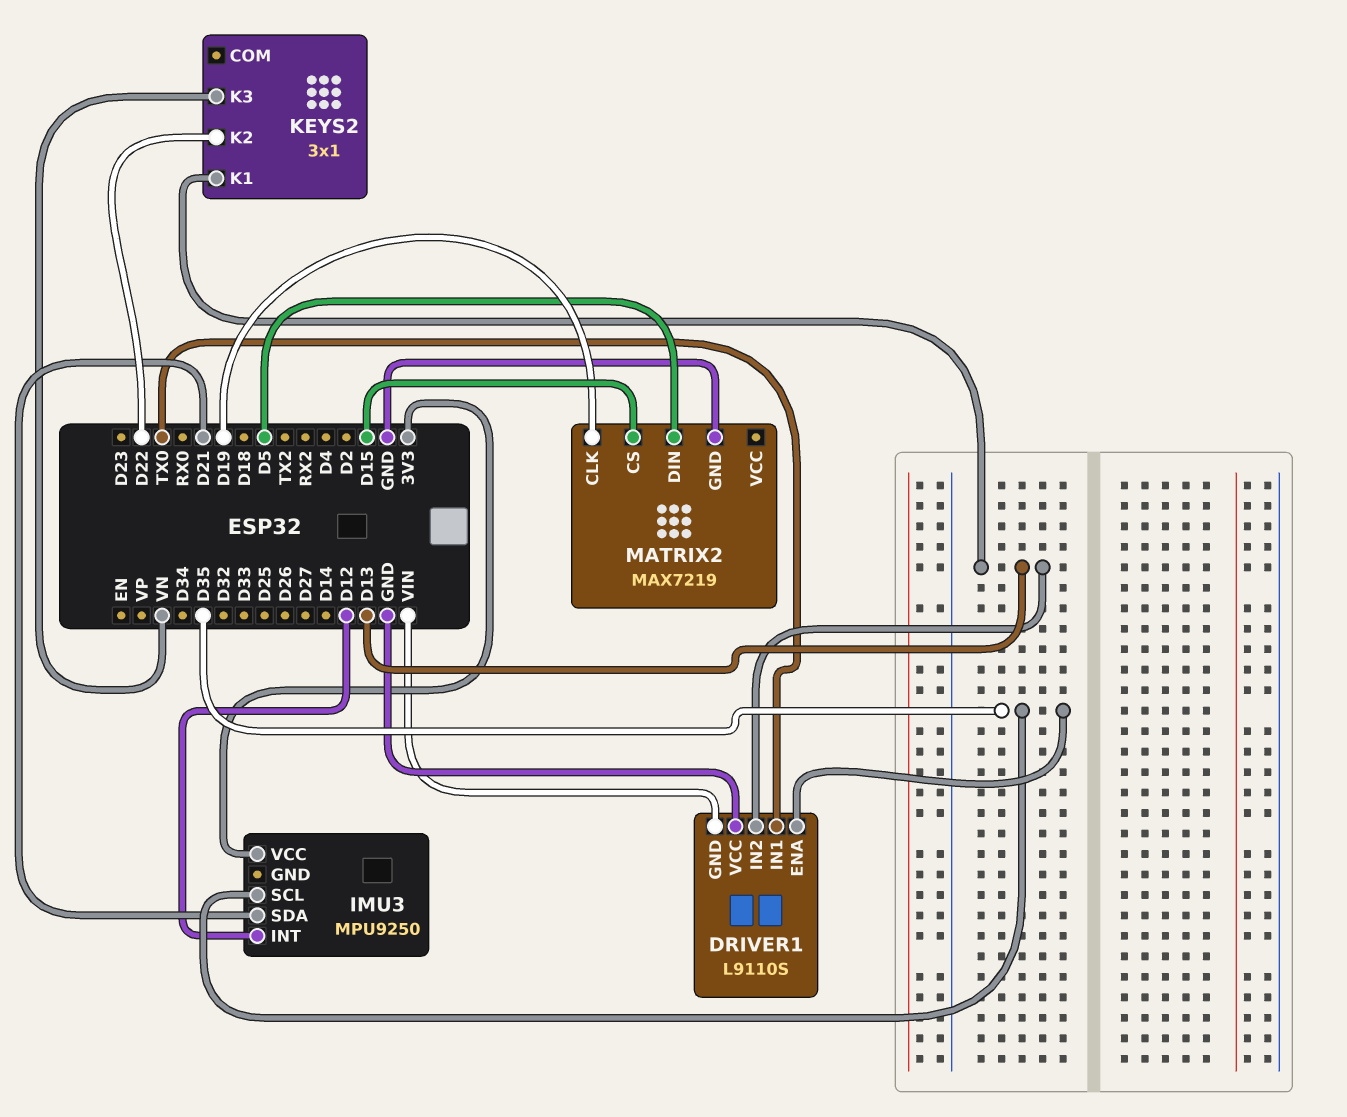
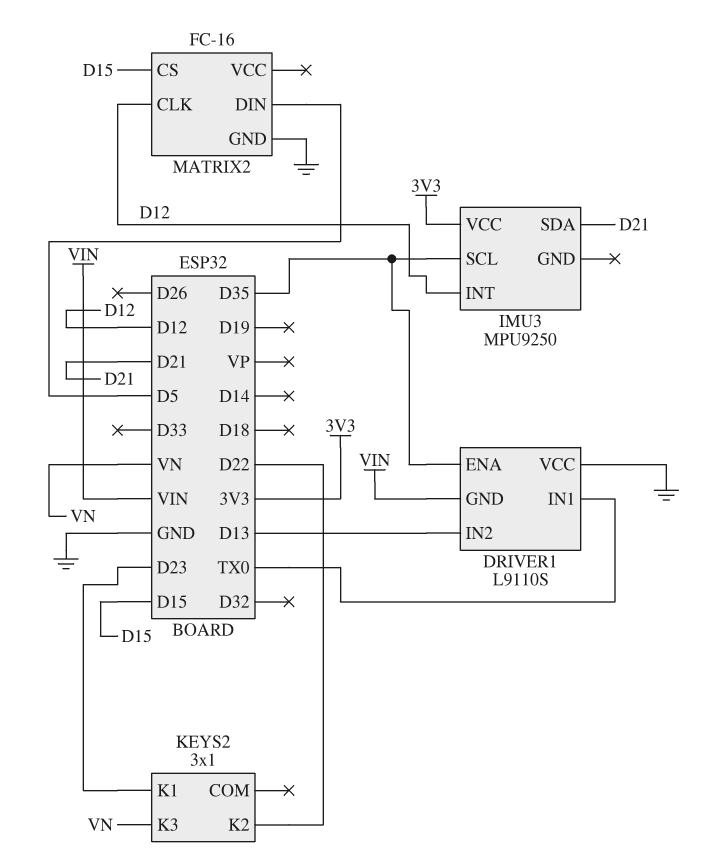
KEYS2 pin K1: D13 -> D23
MATRIX2: MAX7219 -> FC-16
MATRIX2 pin CLK: D19 -> D12

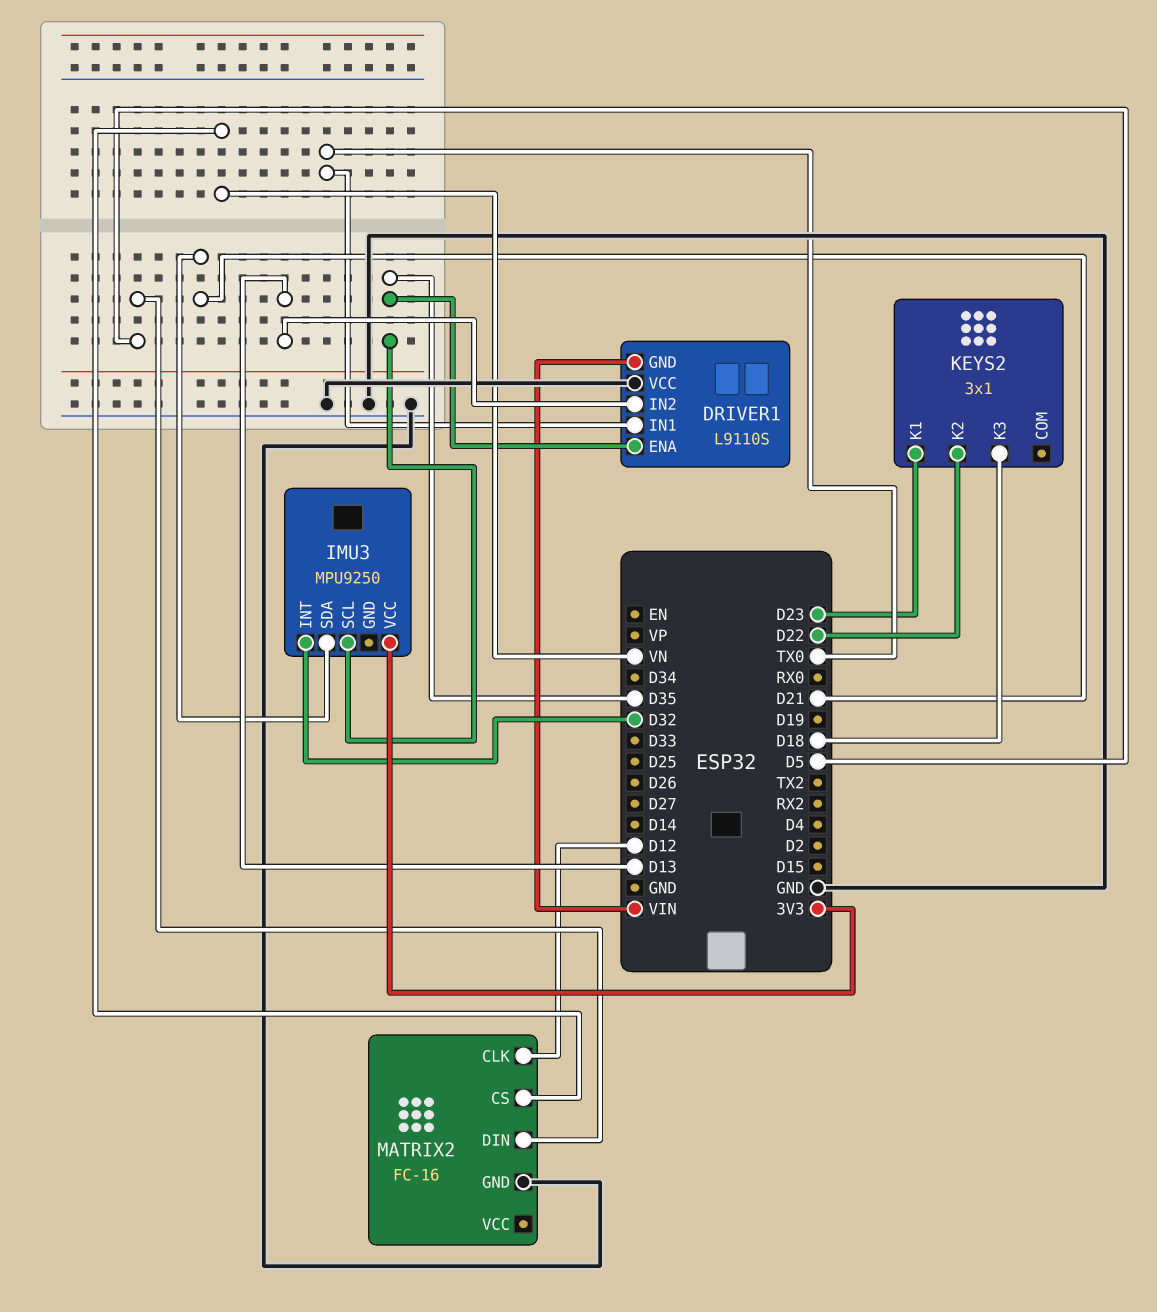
IMU3 pin INT: D12 -> D32
KEYS2 pin K3: VN -> D18
MATRIX2 pin CS: D15 -> VN

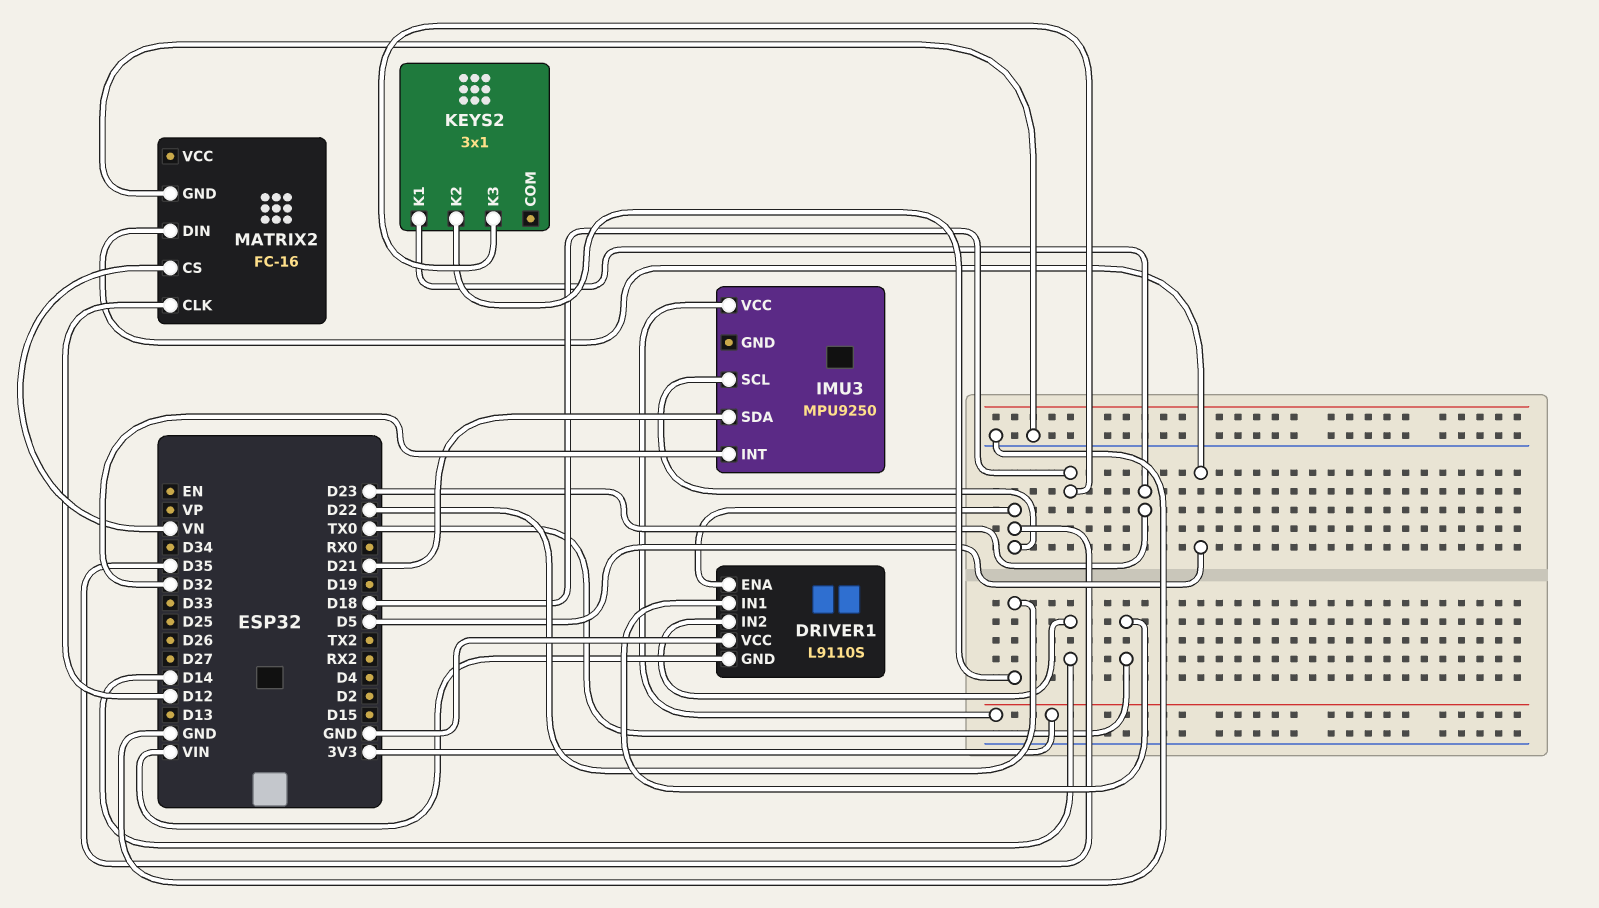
DRIVER1 pin IN2: D13 -> D14

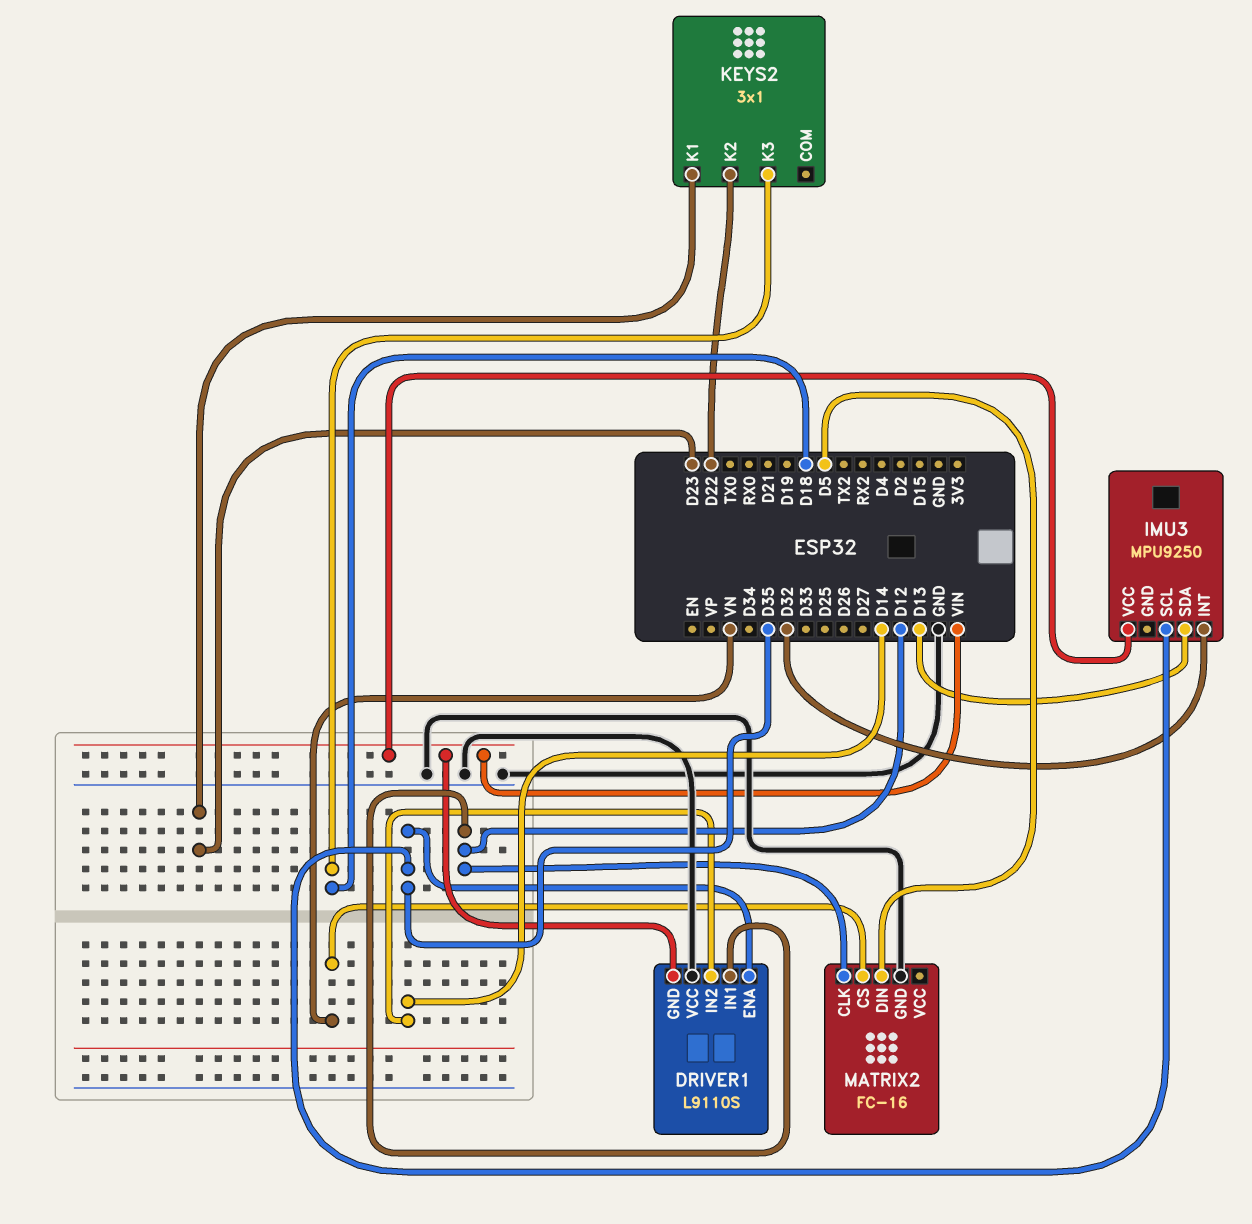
DRIVER1 pin IN1: TX0 -> D12
IMU3 pin SDA: D21 -> D13
IMU3 pin VCC: 3V3 -> VIN

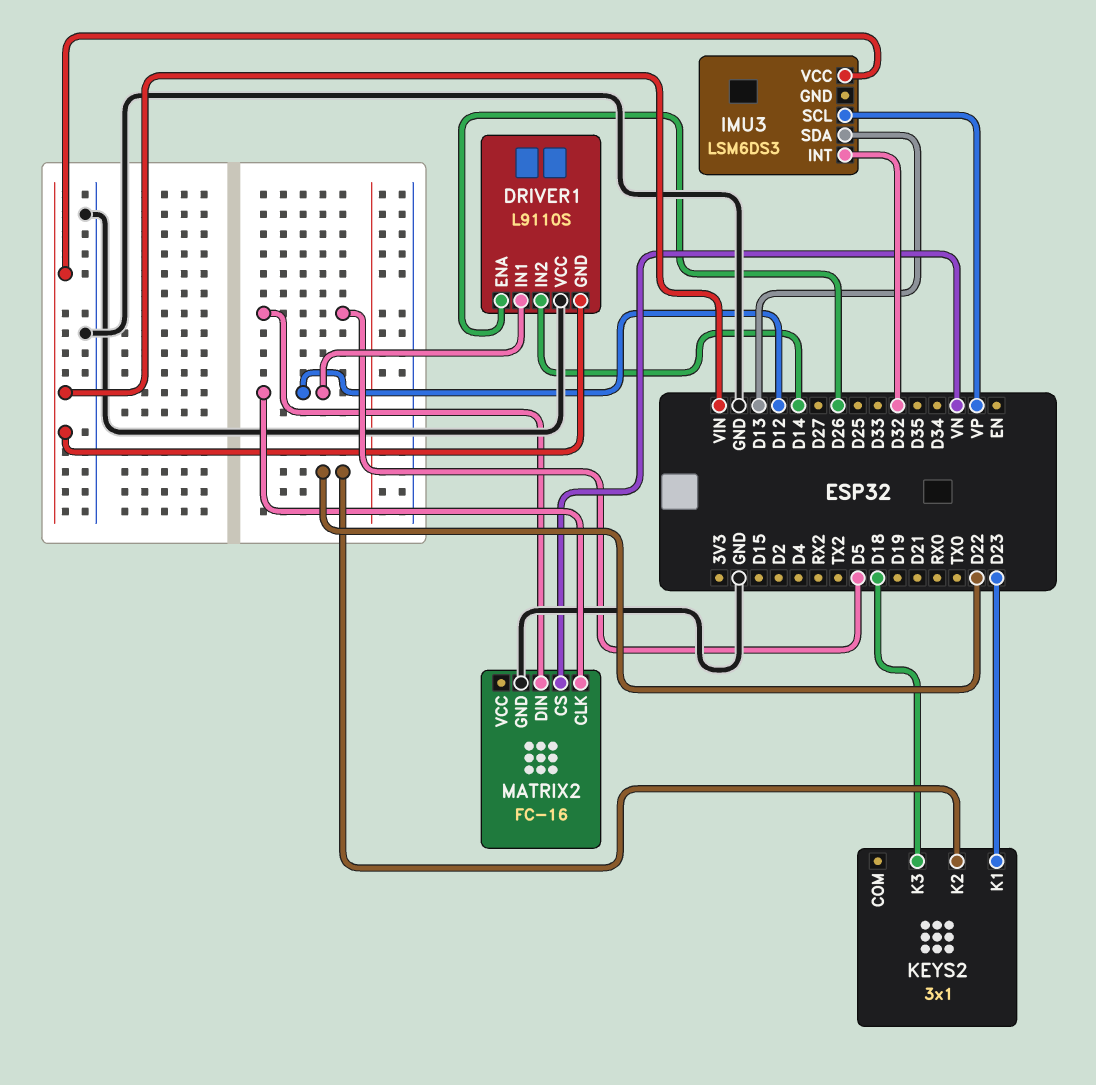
DRIVER1 pin ENA: D35 -> D26
IMU3: MPU9250 -> LSM6DS3
IMU3 pin SCL: D35 -> VP

